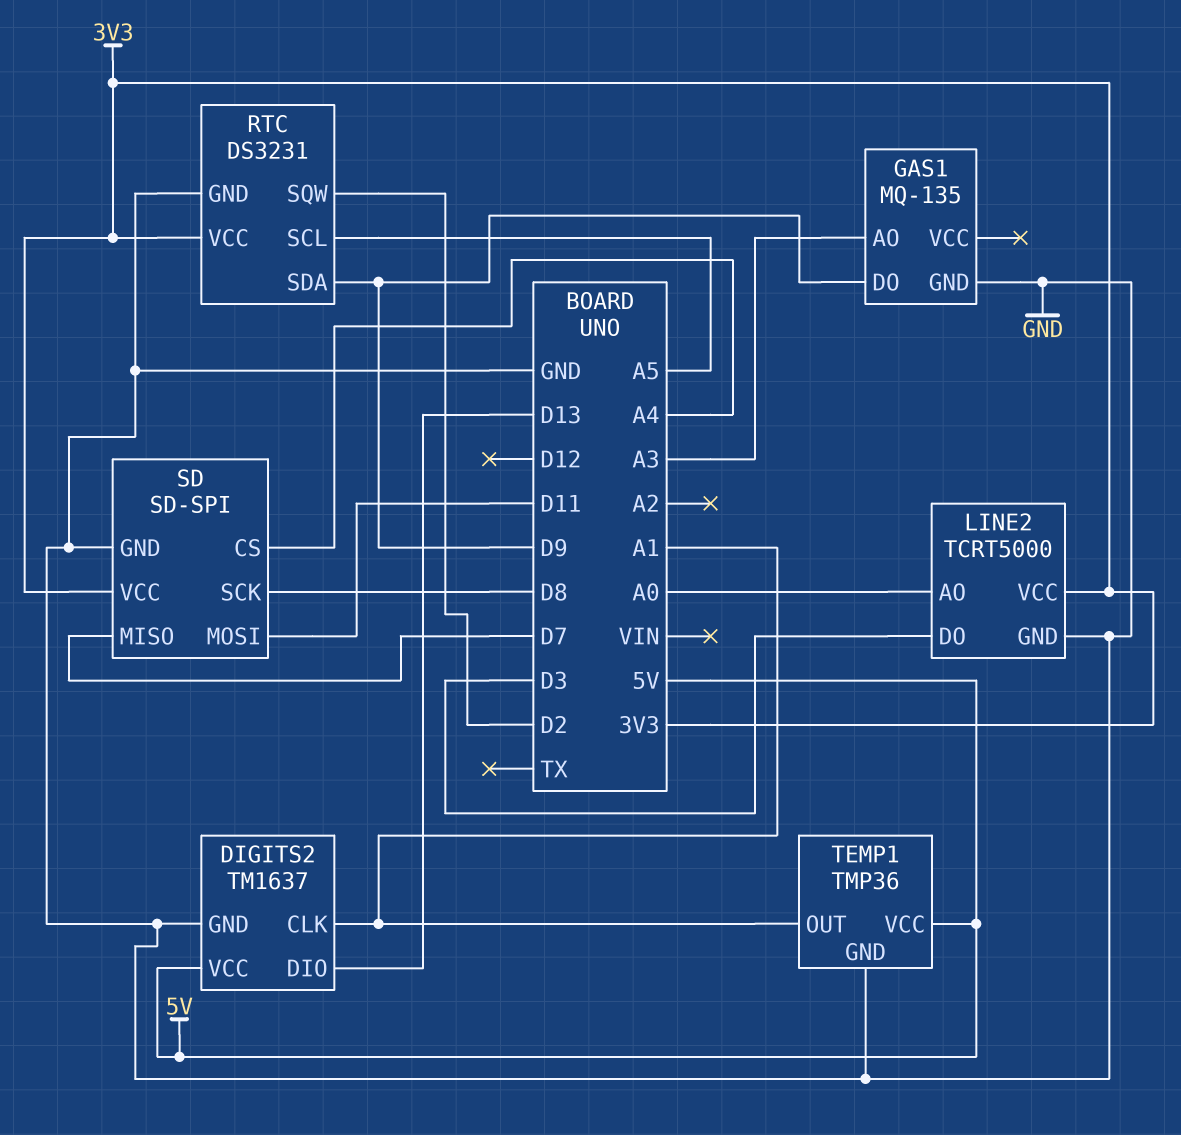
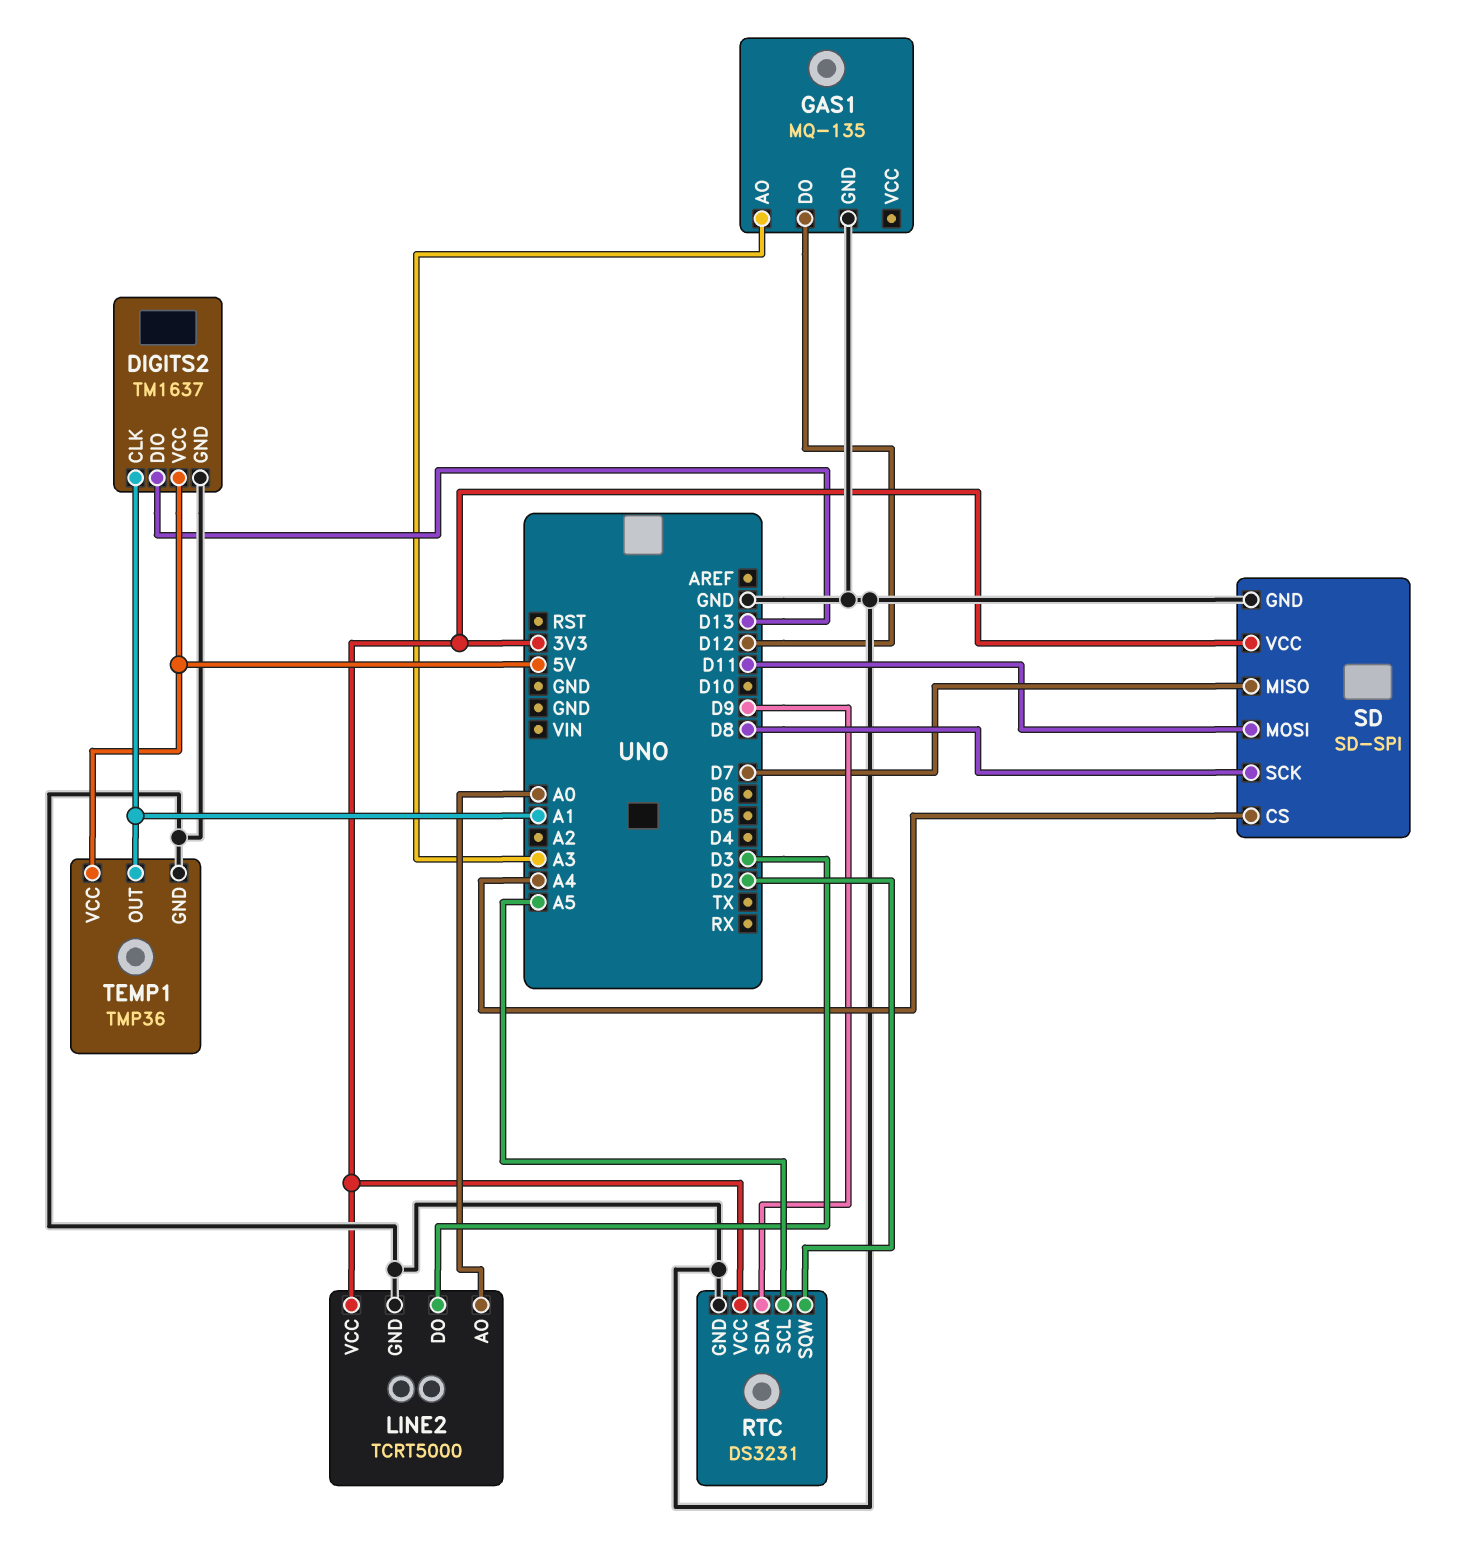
GAS1 pin DO: D9 -> D12

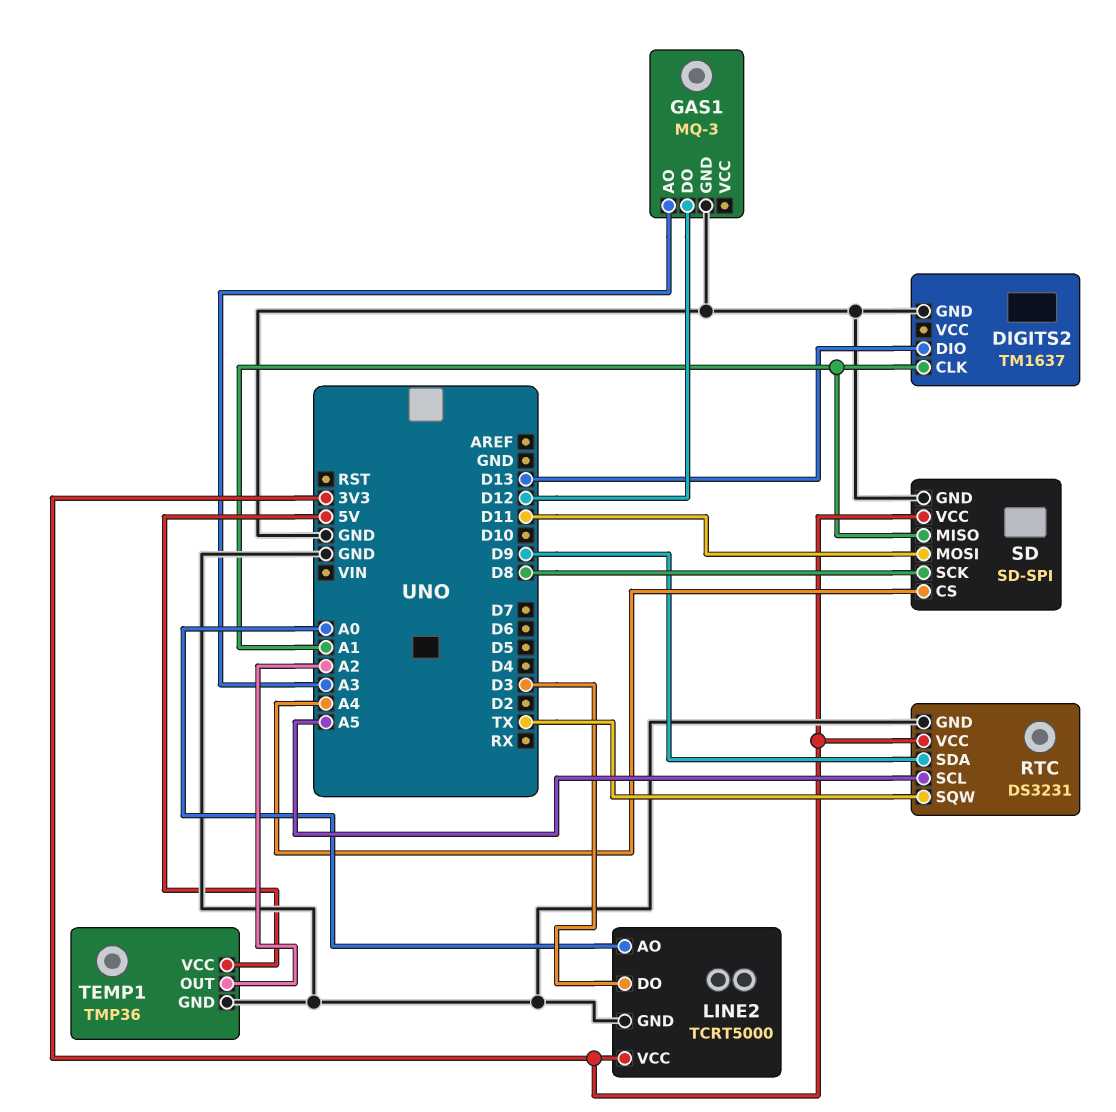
DIGITS2 pin VCC: 5V -> none
GAS1: MQ-135 -> MQ-3
RTC pin SQW: D2 -> TX
SD pin MISO: D7 -> A1
TEMP1 pin OUT: A1 -> A2

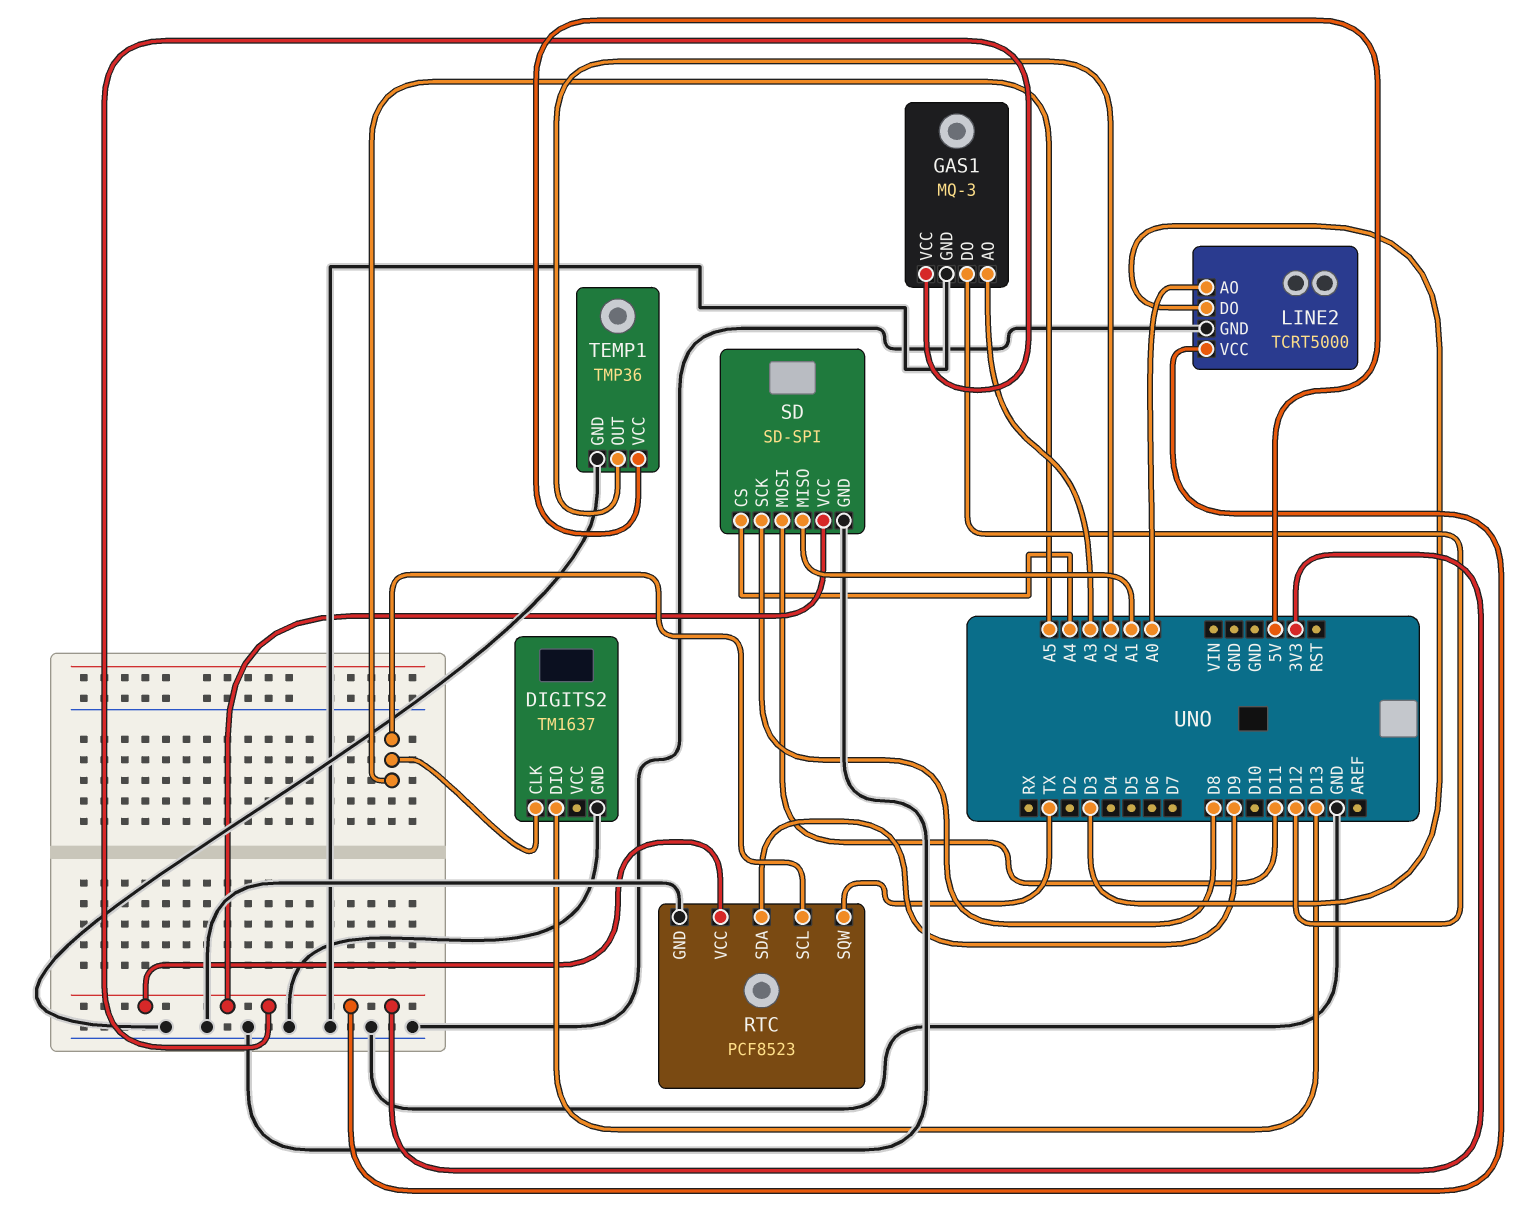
DIGITS2 pin CLK: A1 -> A5
GAS1 pin VCC: none -> 3V3
RTC: DS3231 -> PCF8523

